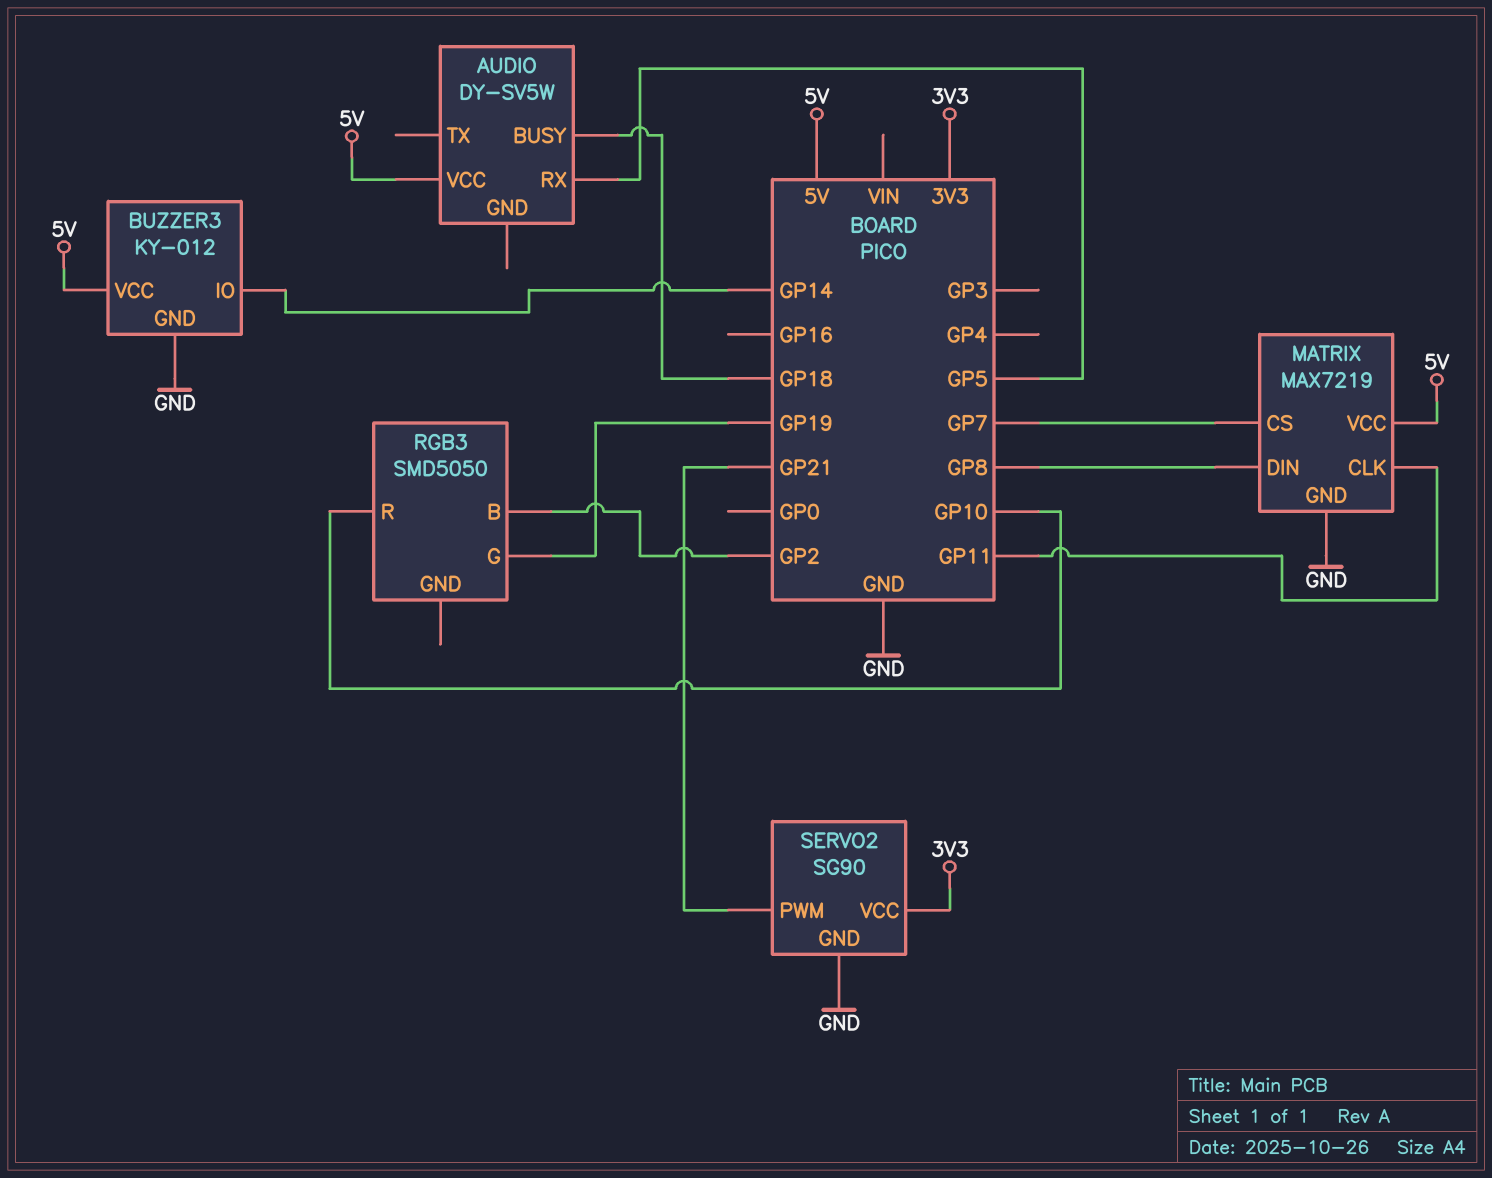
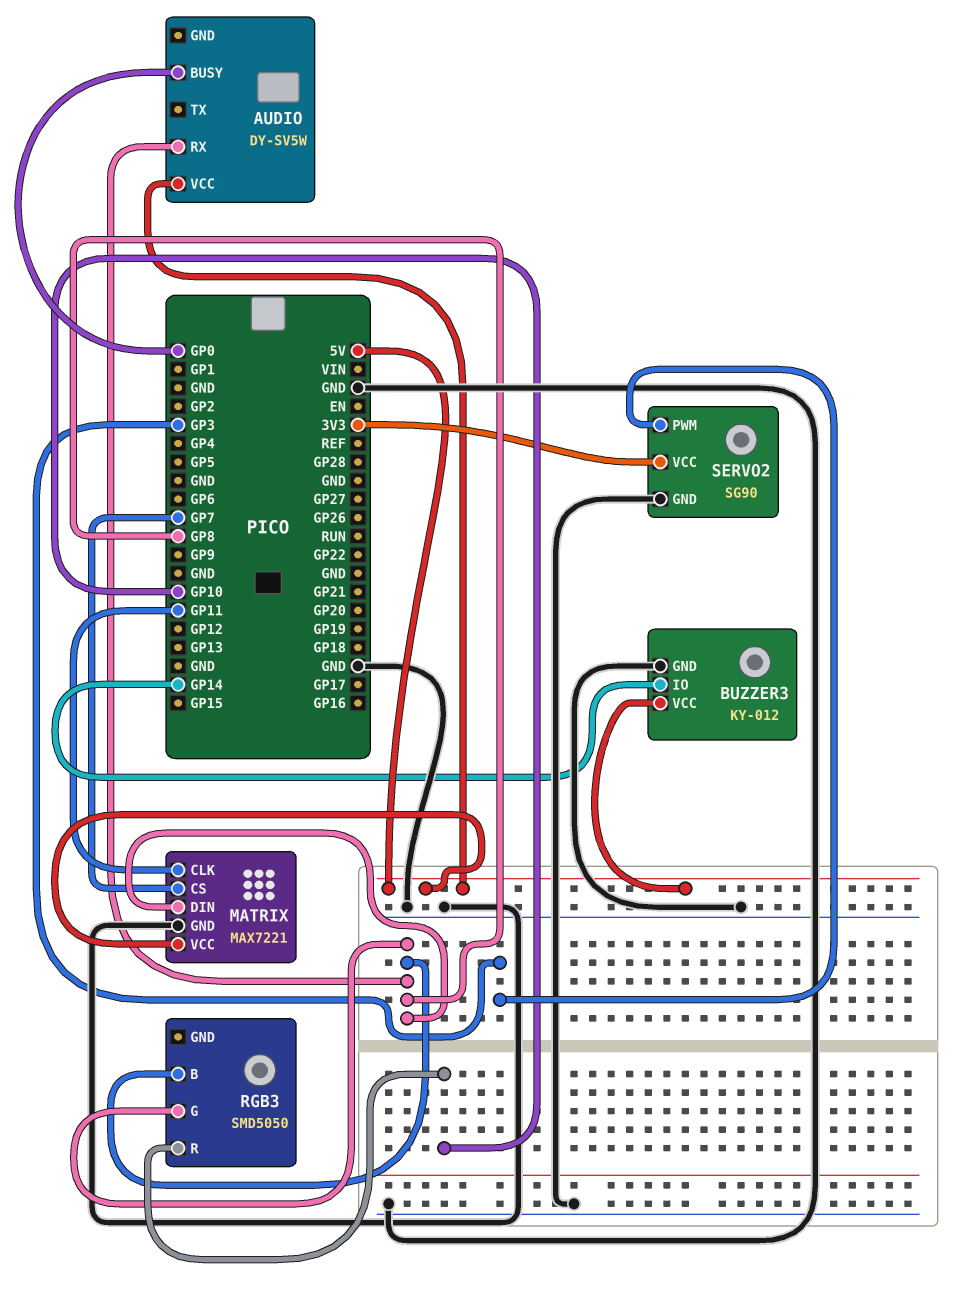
AUDIO pin BUSY: GP18 -> GP0
AUDIO pin RX: GP5 -> GP8
MATRIX: MAX7219 -> MAX7221
RGB3 pin B: GP2 -> GP8
RGB3 pin G: GP19 -> GP8
SERVO2 pin PWM: GP21 -> GP3

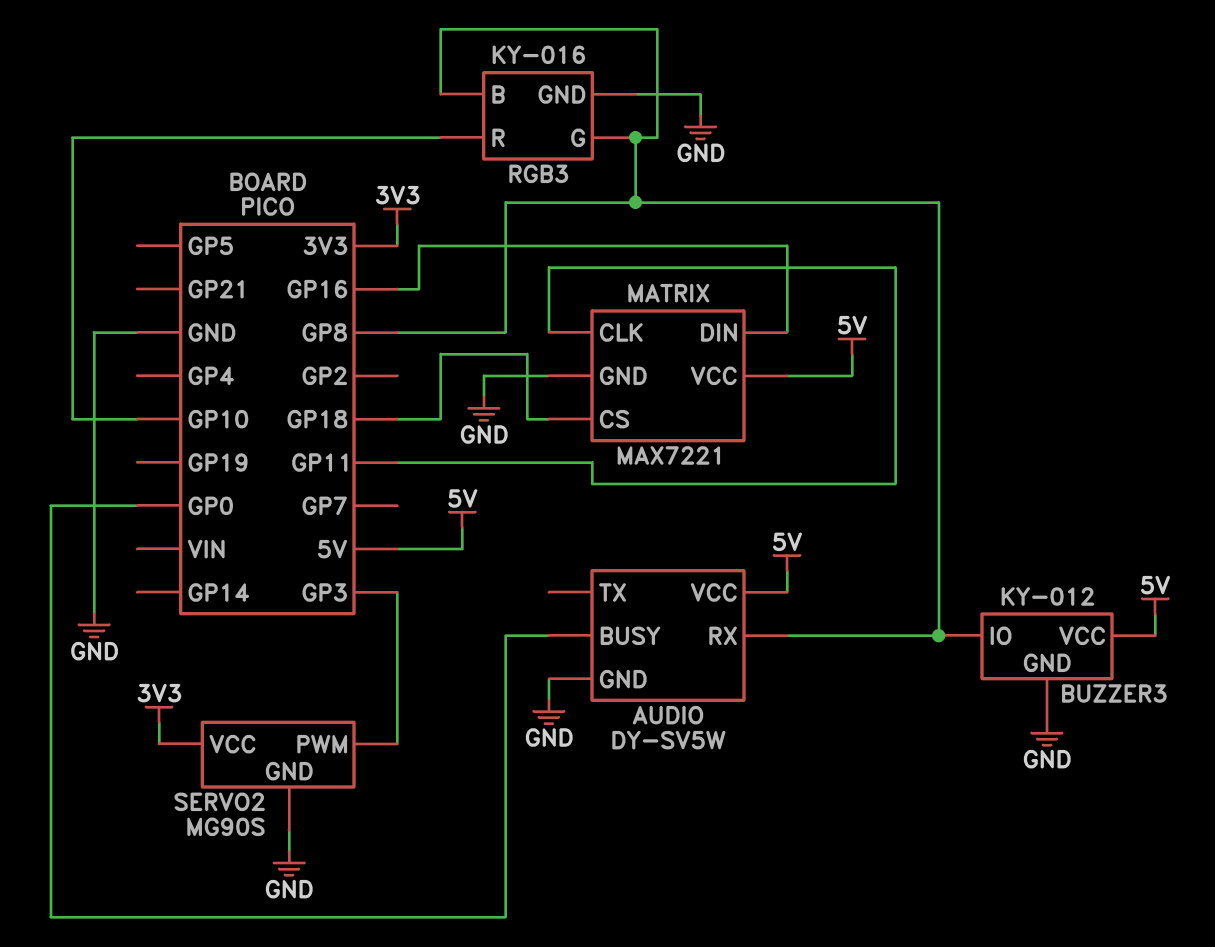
AUDIO pin GND: none -> GND
BUZZER3 pin IO: GP14 -> GP8
MATRIX pin CS: GP7 -> GP18
MATRIX pin DIN: GP8 -> GP16
RGB3: SMD5050 -> KY-016
RGB3 pin GND: none -> GND
SERVO2: SG90 -> MG90S

